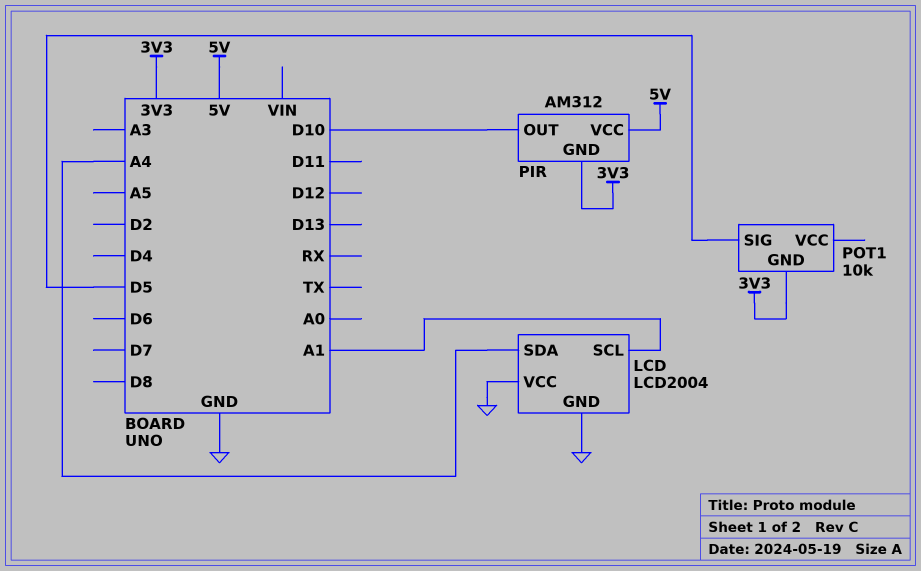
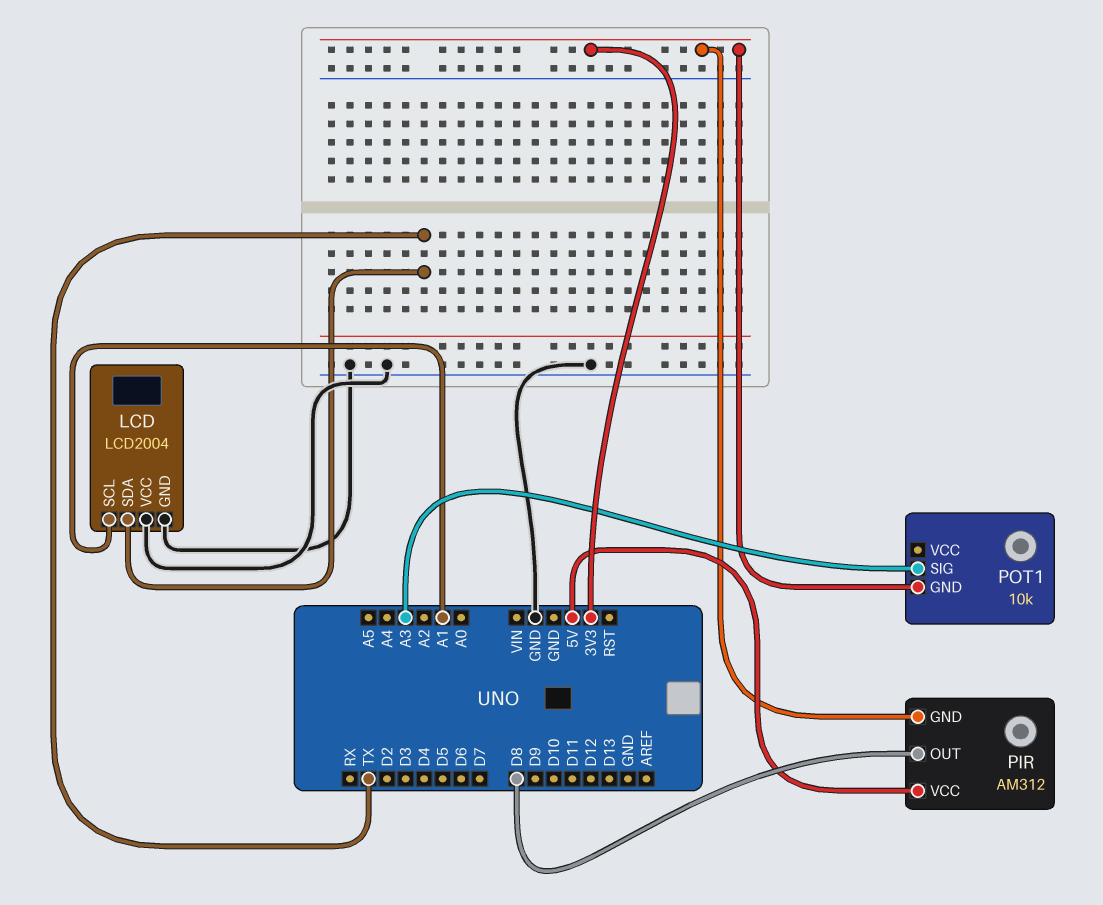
LCD pin SDA: A4 -> TX
PIR pin OUT: D10 -> D8
POT1 pin SIG: D5 -> A3

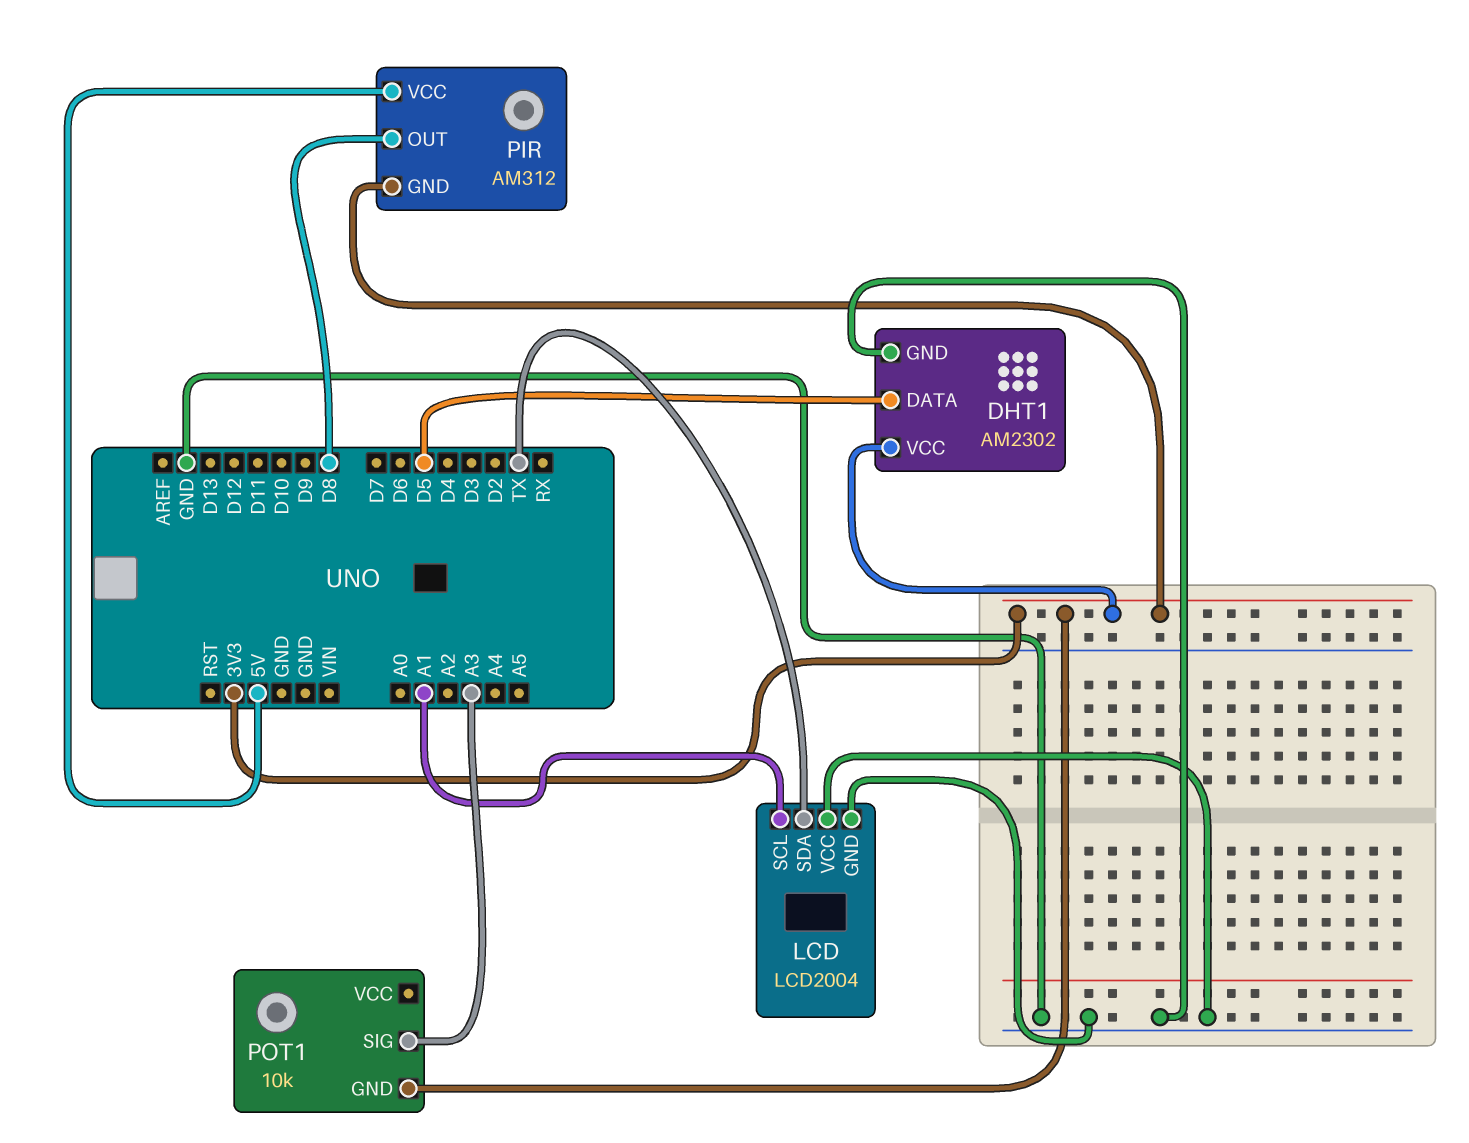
DHT1: none -> AM2302
DHT1 pin DATA: none -> D5
DHT1 pin GND: none -> GND
DHT1 pin VCC: none -> 3V3

